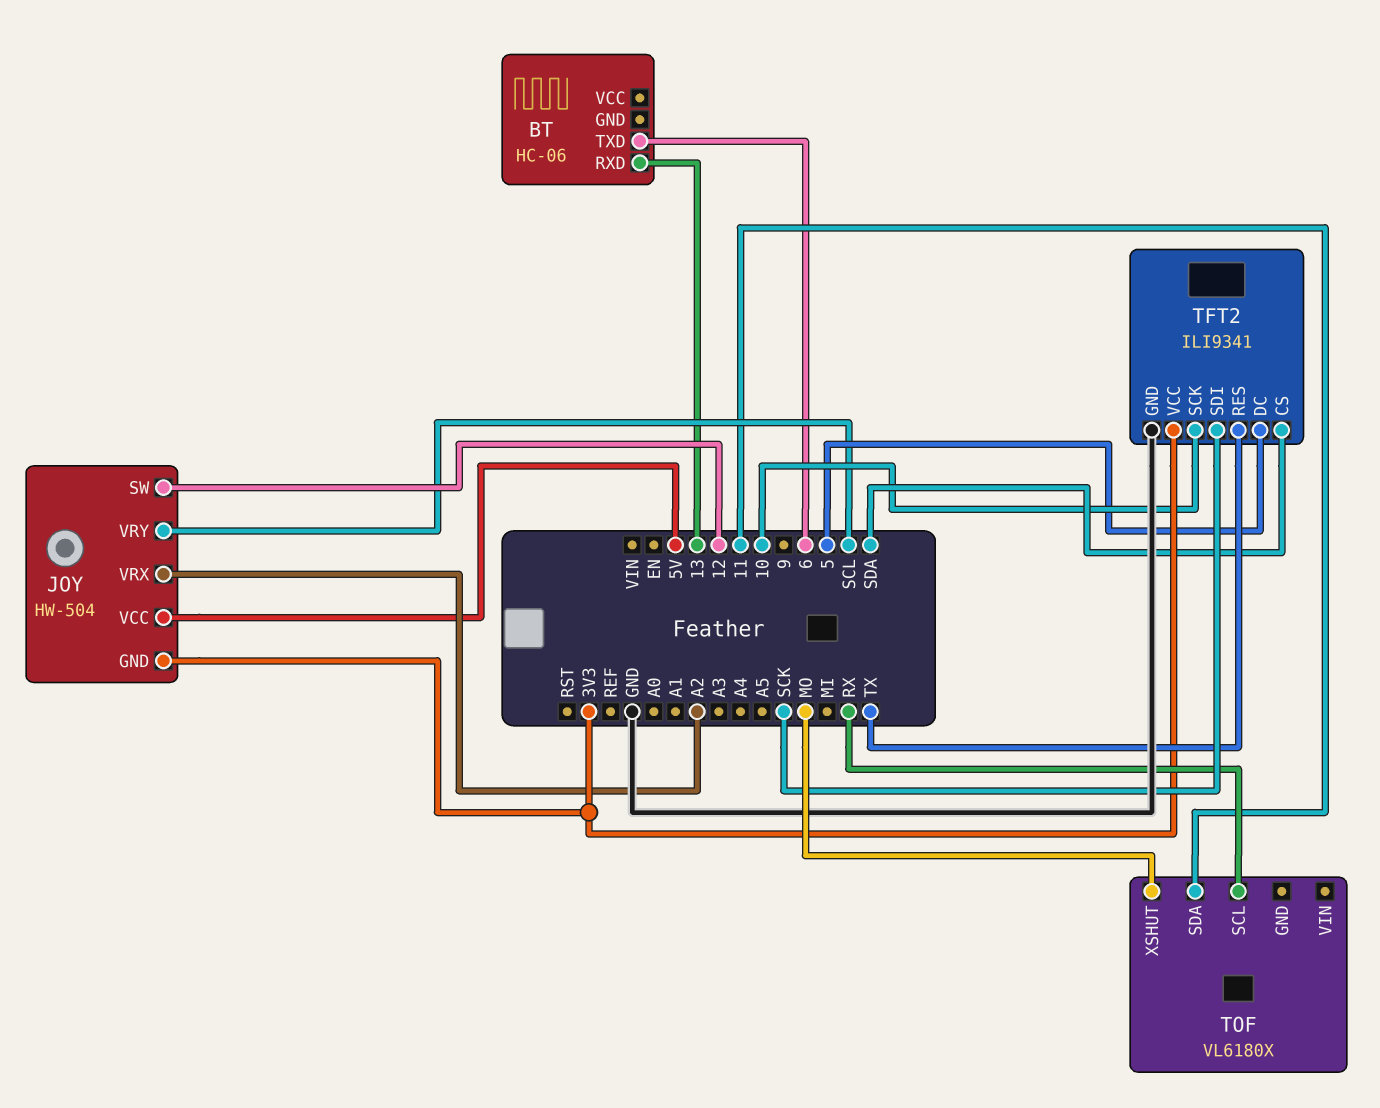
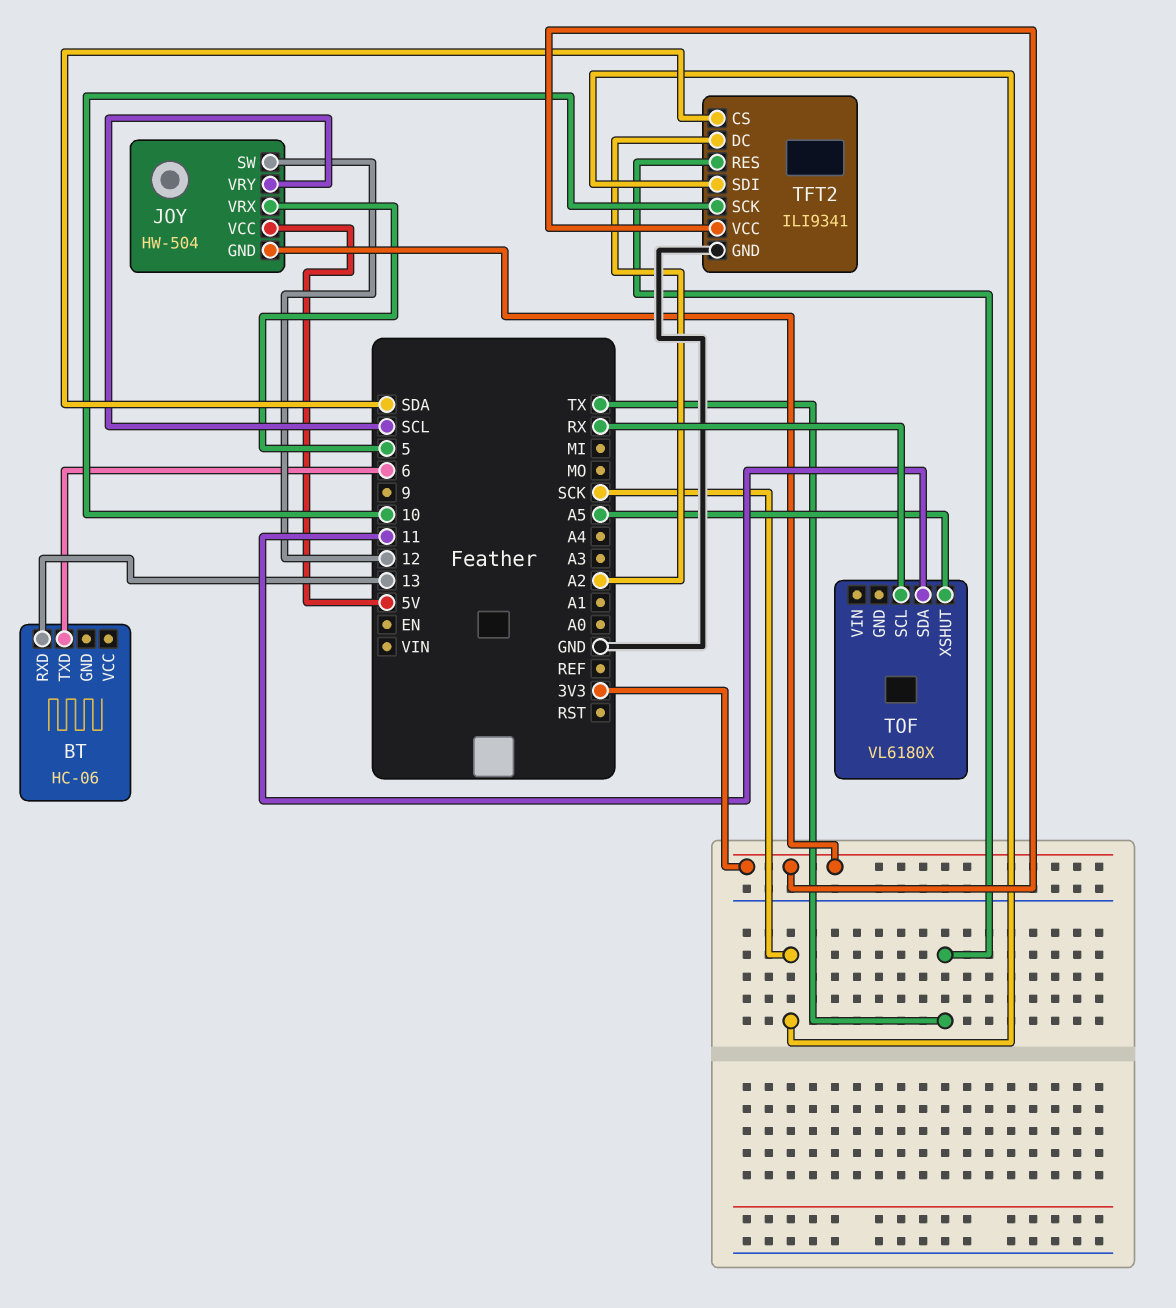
JOY pin VRX: A2 -> 5
TFT2 pin DC: 5 -> A2
TOF pin XSHUT: MO -> A5

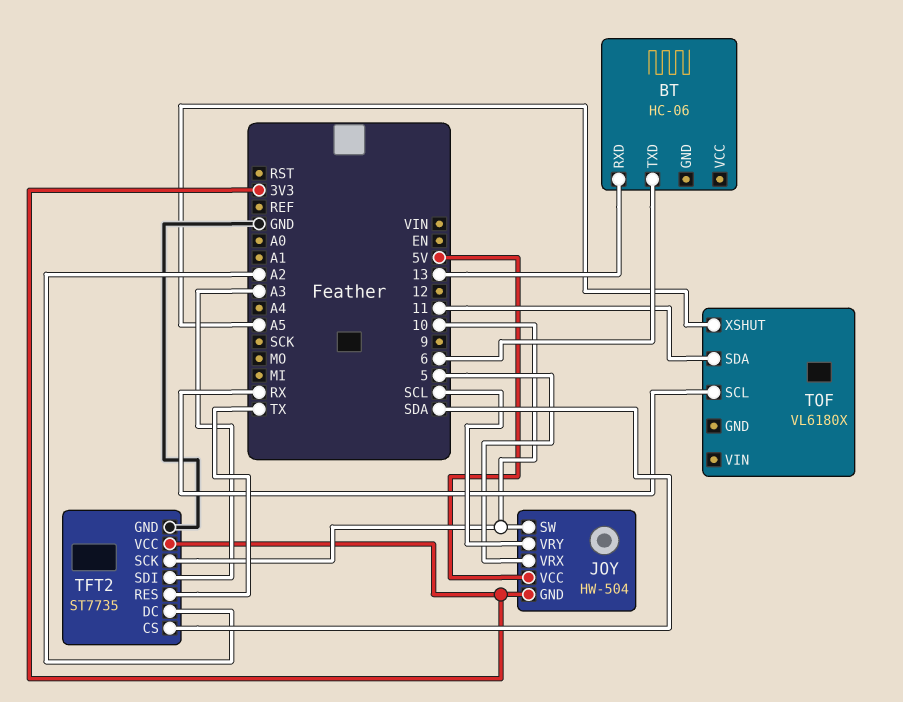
JOY pin SW: 12 -> 10
TFT2: ILI9341 -> ST7735
TFT2 pin SDI: SCK -> A3

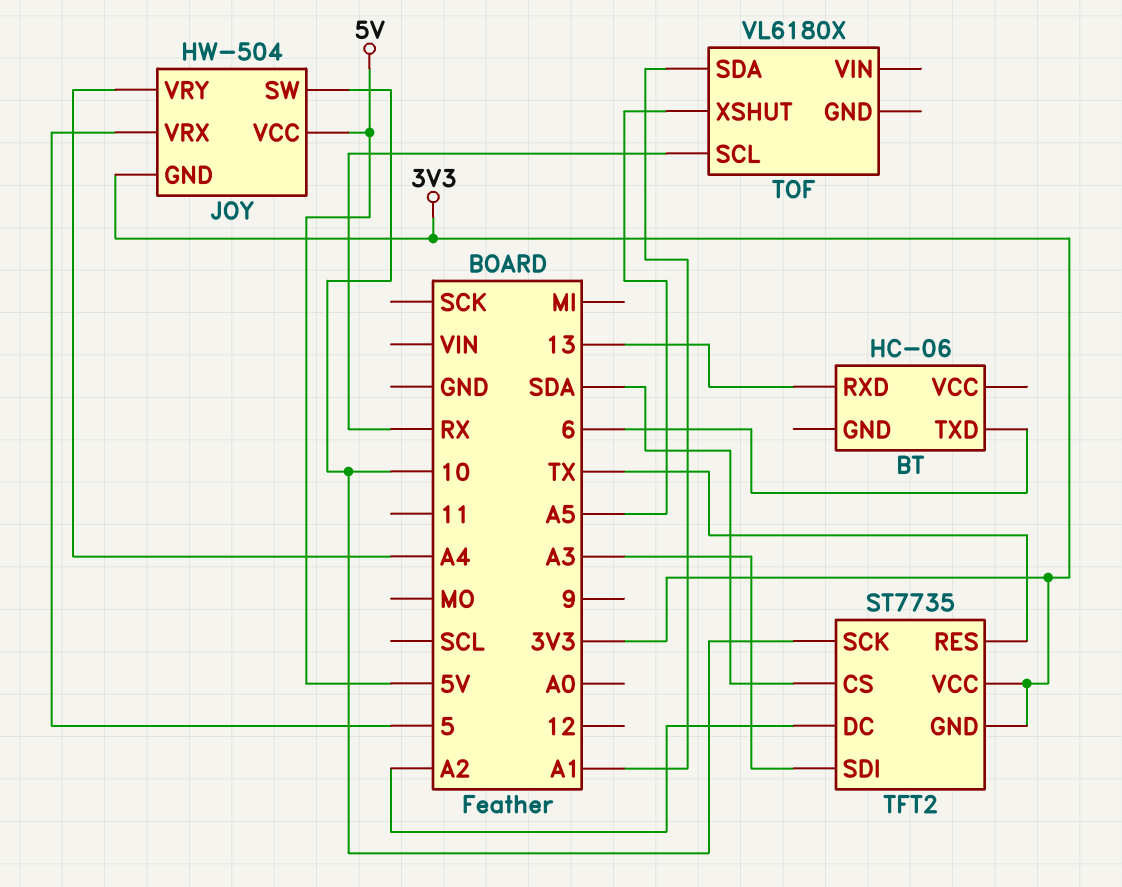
JOY pin VRY: SCL -> A4
TFT2 pin GND: GND -> 3V3
TOF pin SDA: 11 -> A1

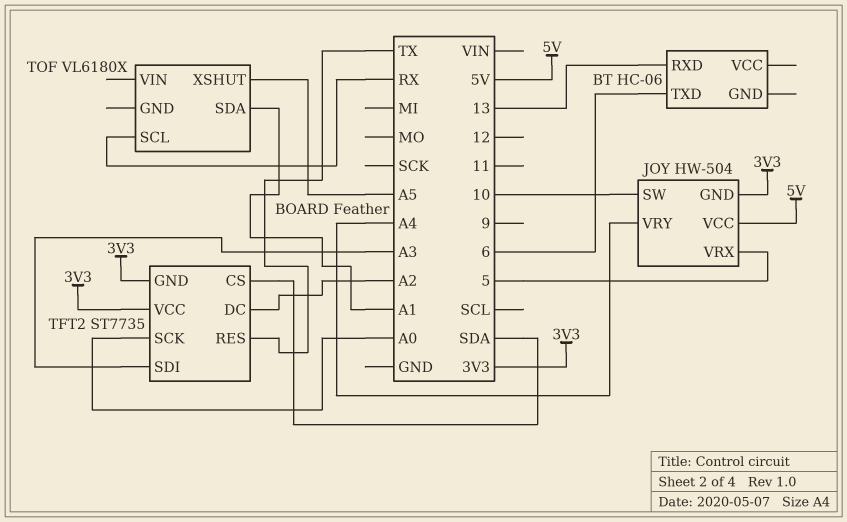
TFT2 pin SCK: 10 -> A0

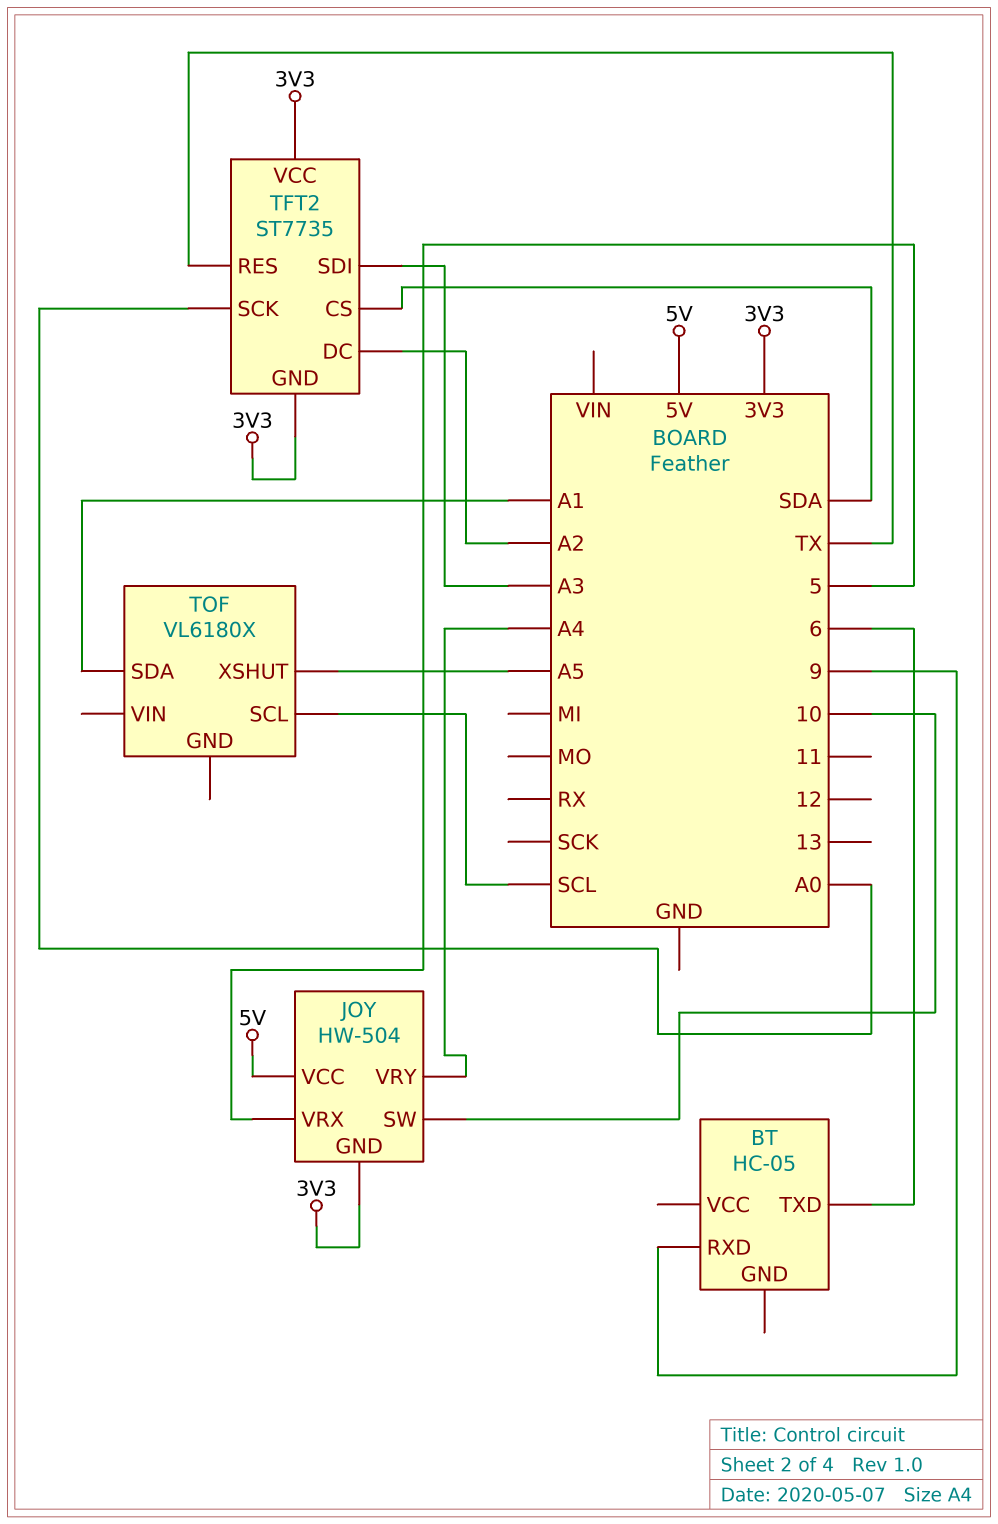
BT: HC-06 -> HC-05
BT pin RXD: 13 -> 9
TOF pin SCL: RX -> SCL

